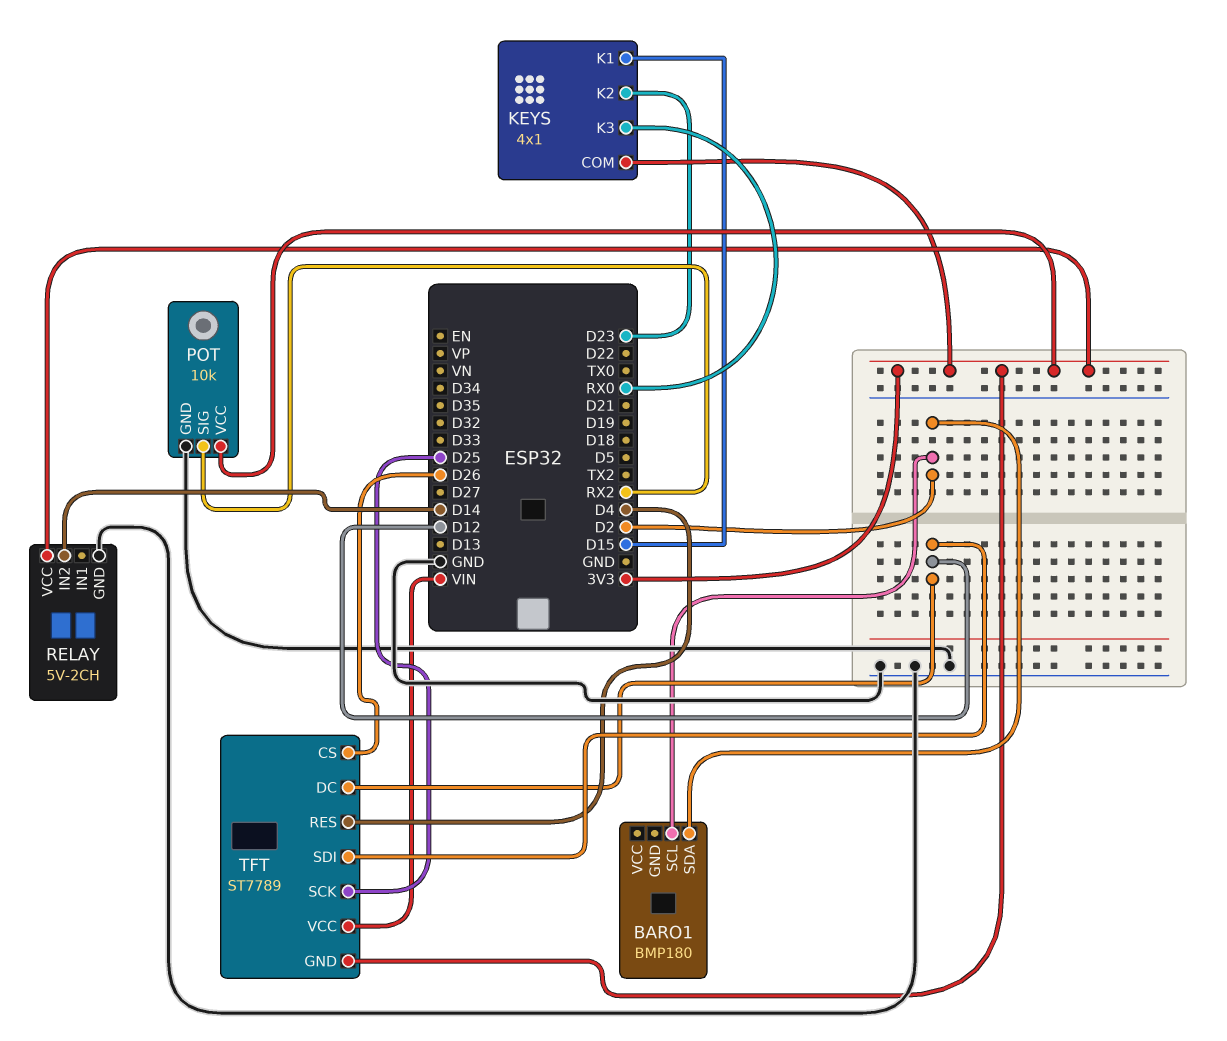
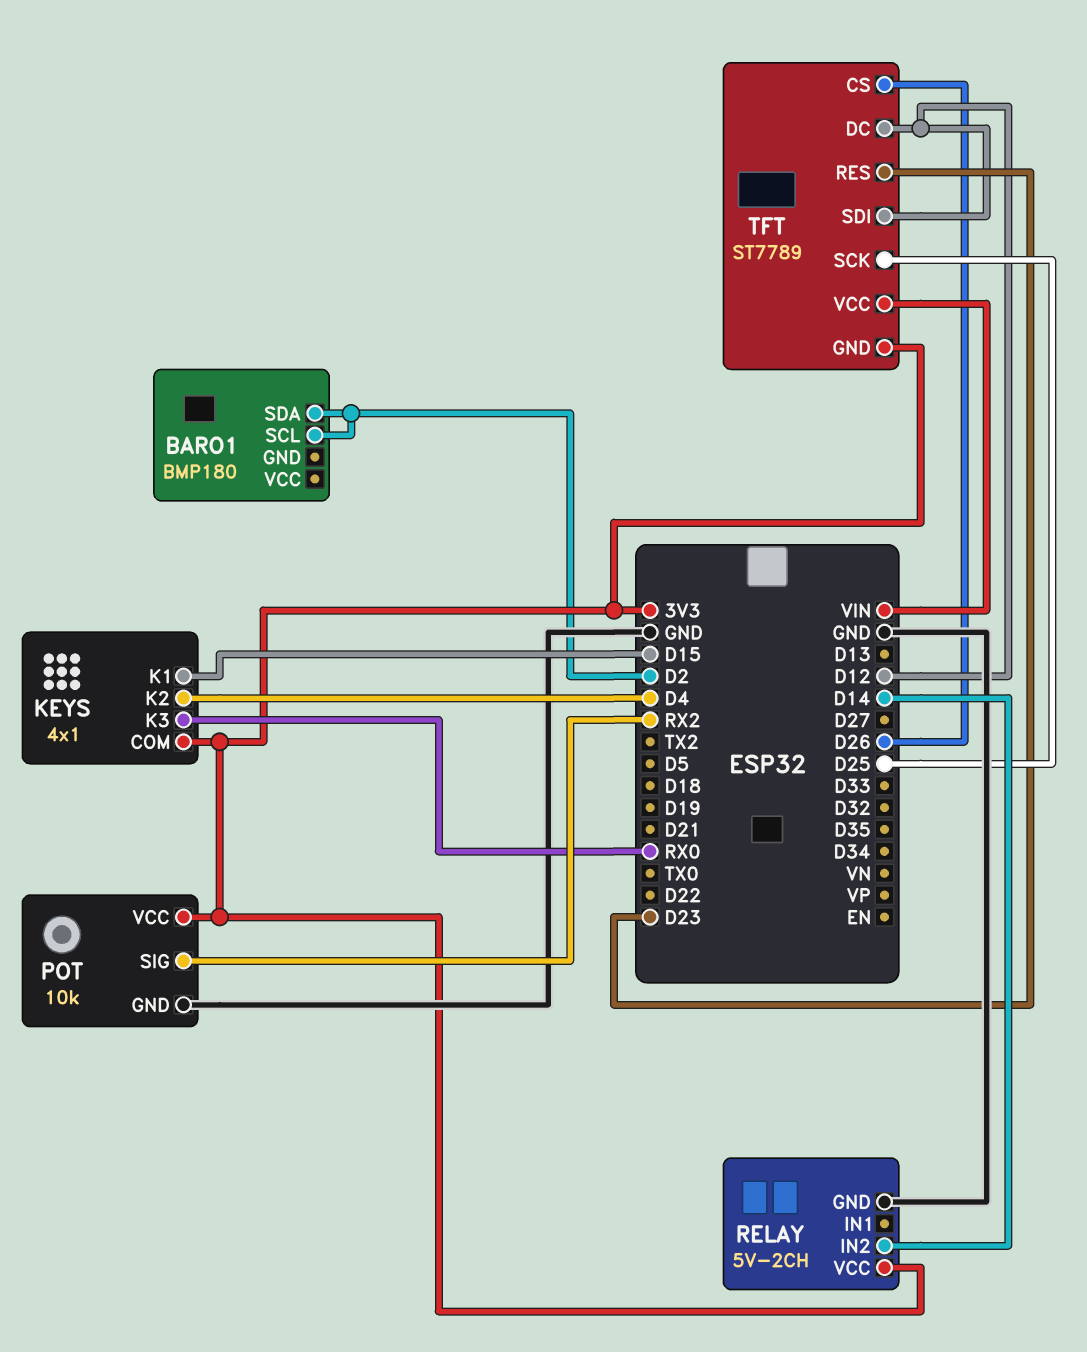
KEYS pin K2: D23 -> D4
TFT pin RES: D4 -> D23

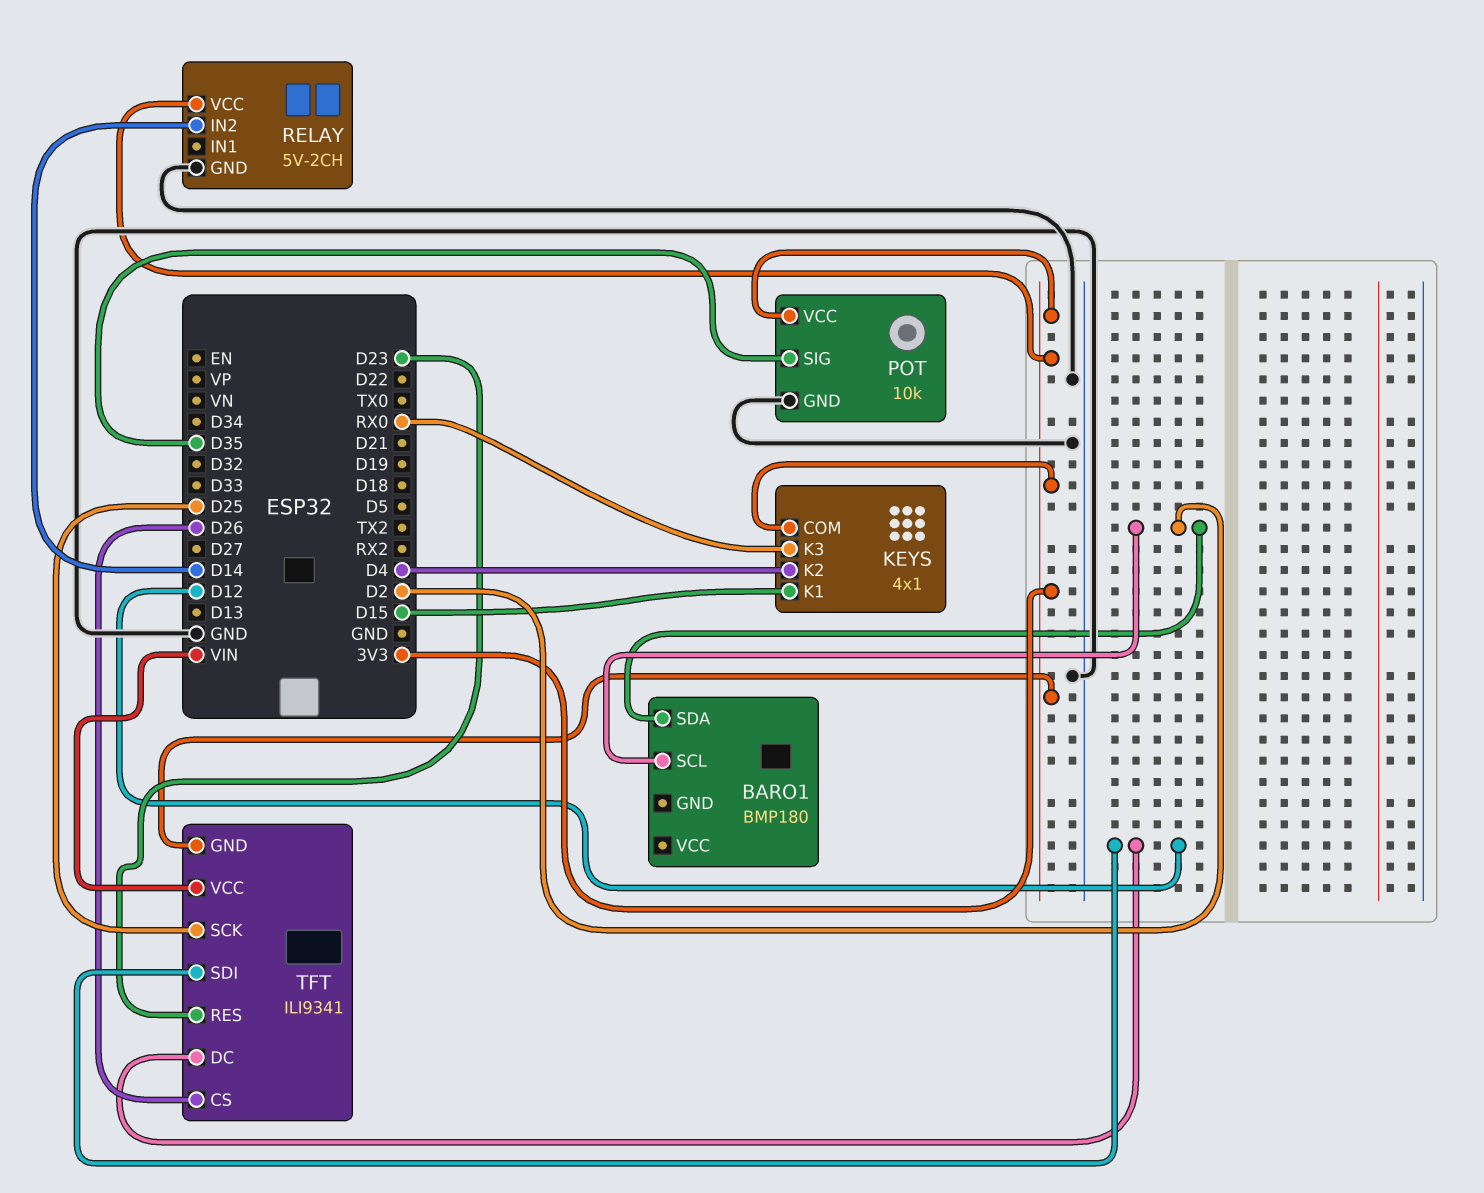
POT pin SIG: RX2 -> D35
TFT: ST7789 -> ILI9341

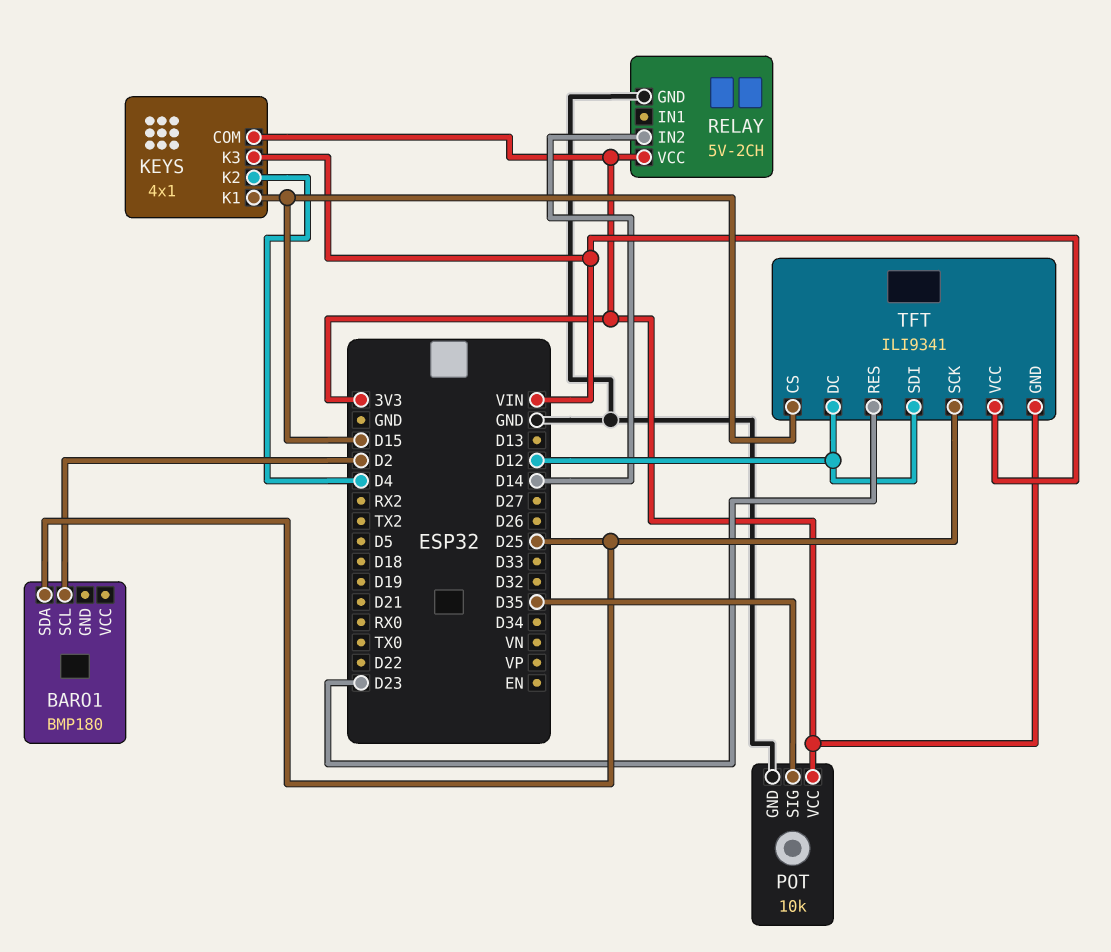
BARO1 pin SDA: D2 -> D25
KEYS pin K3: RX0 -> VIN
TFT pin CS: D26 -> D15

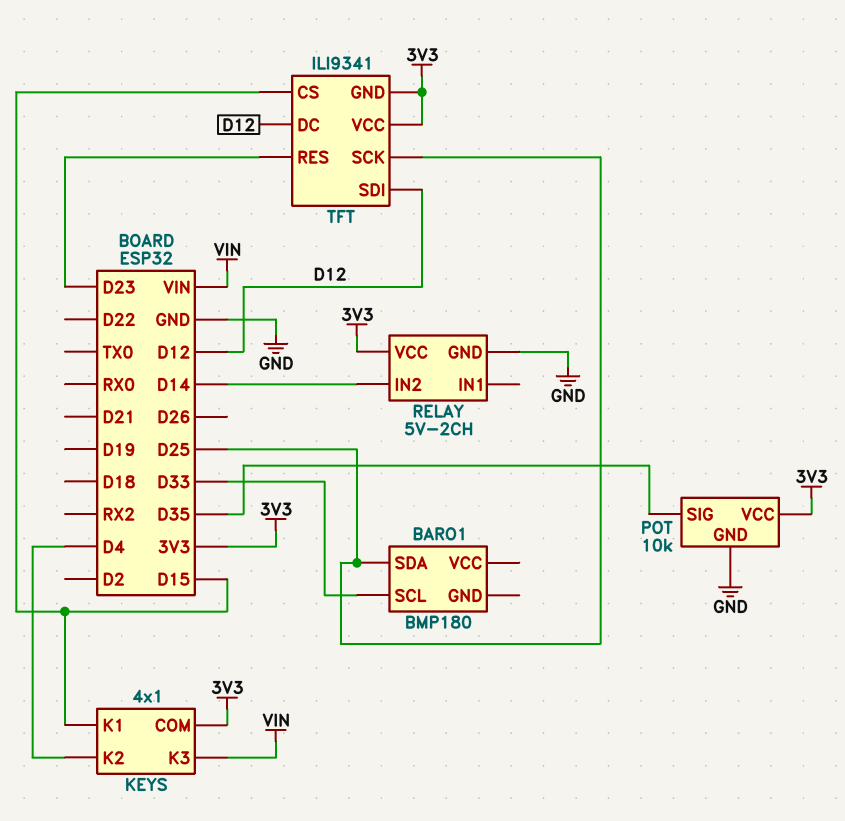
BARO1 pin SCL: D2 -> D33
TFT pin VCC: VIN -> 3V3

